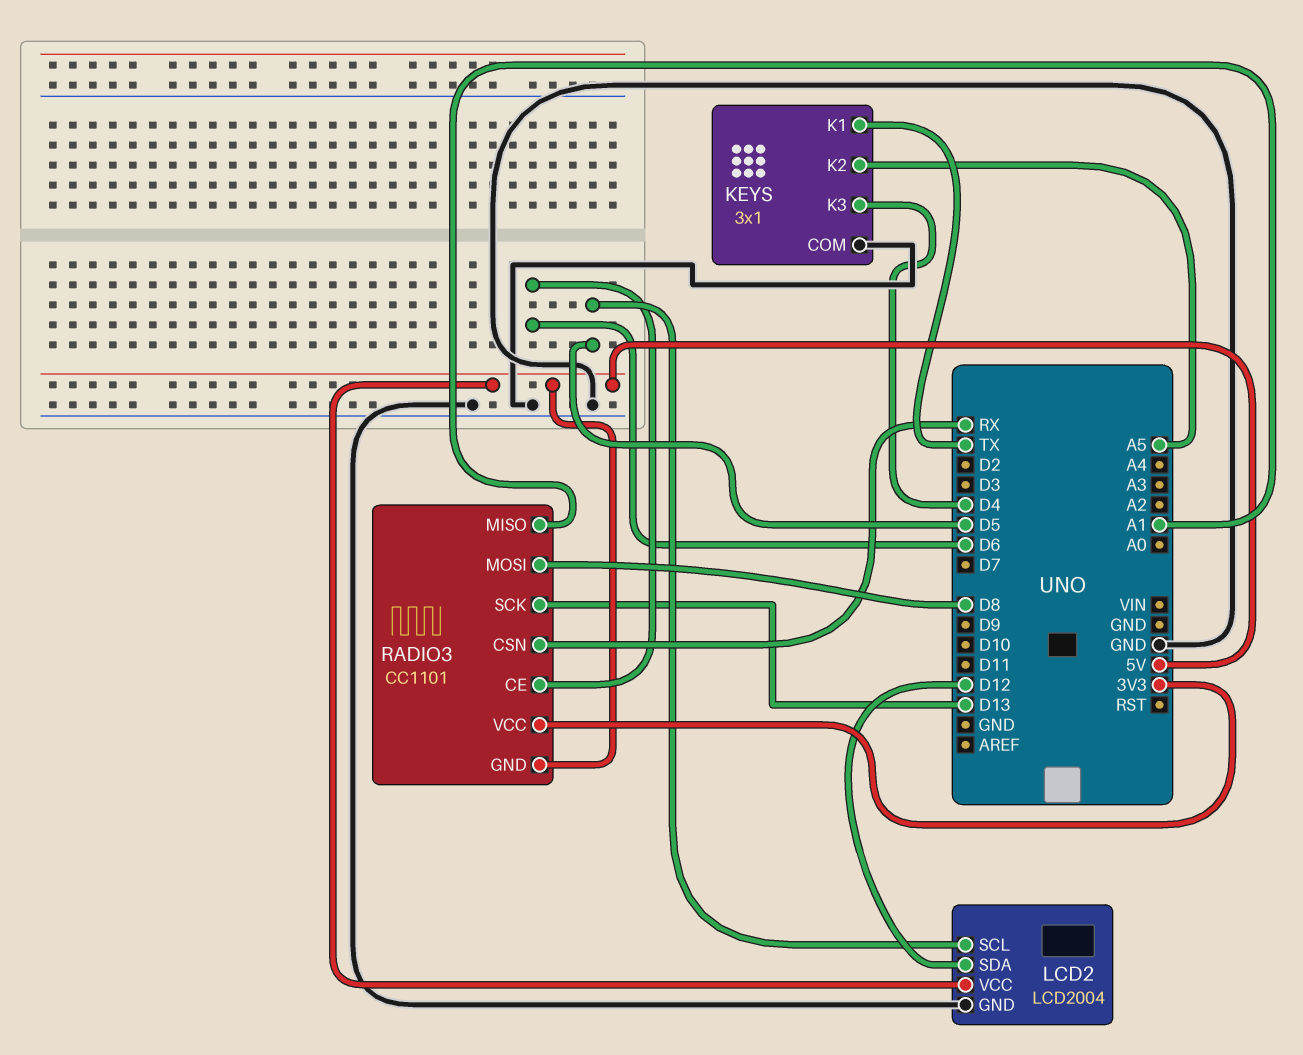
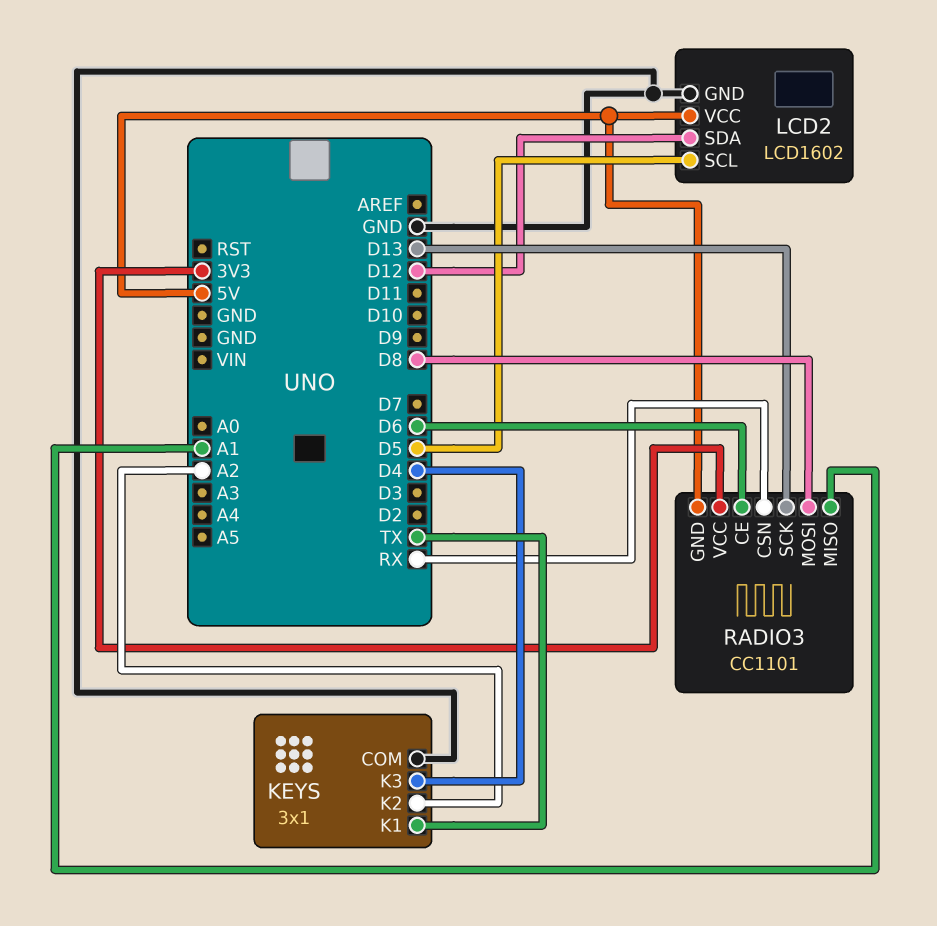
KEYS pin K2: A5 -> A2
LCD2: LCD2004 -> LCD1602

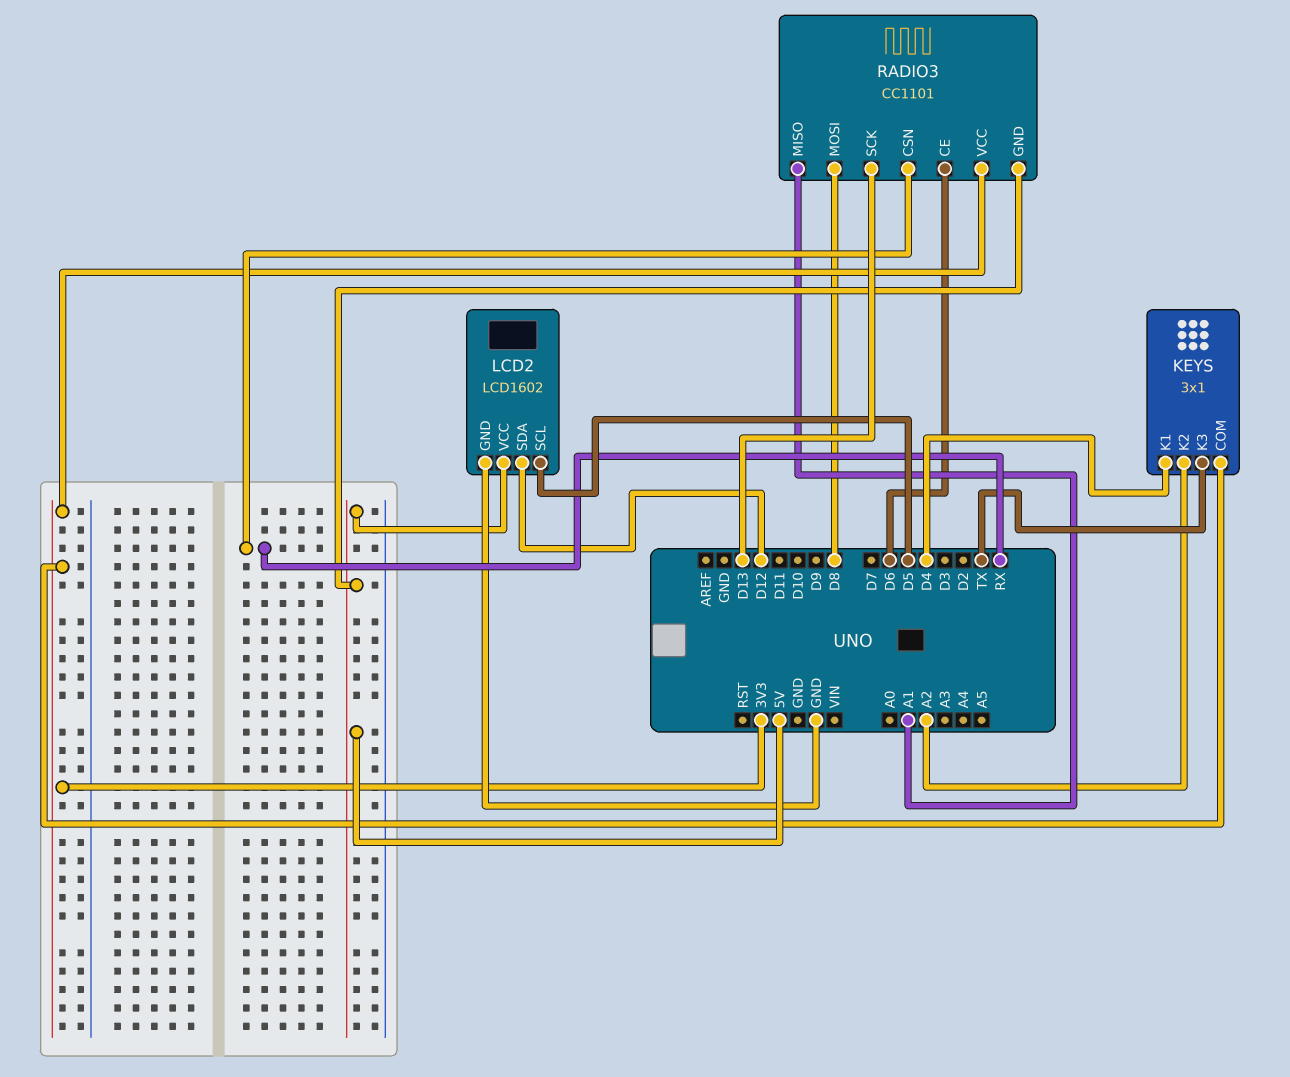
KEYS pin COM: GND -> 3V3
KEYS pin K1: TX -> D4
KEYS pin K3: D4 -> TX

